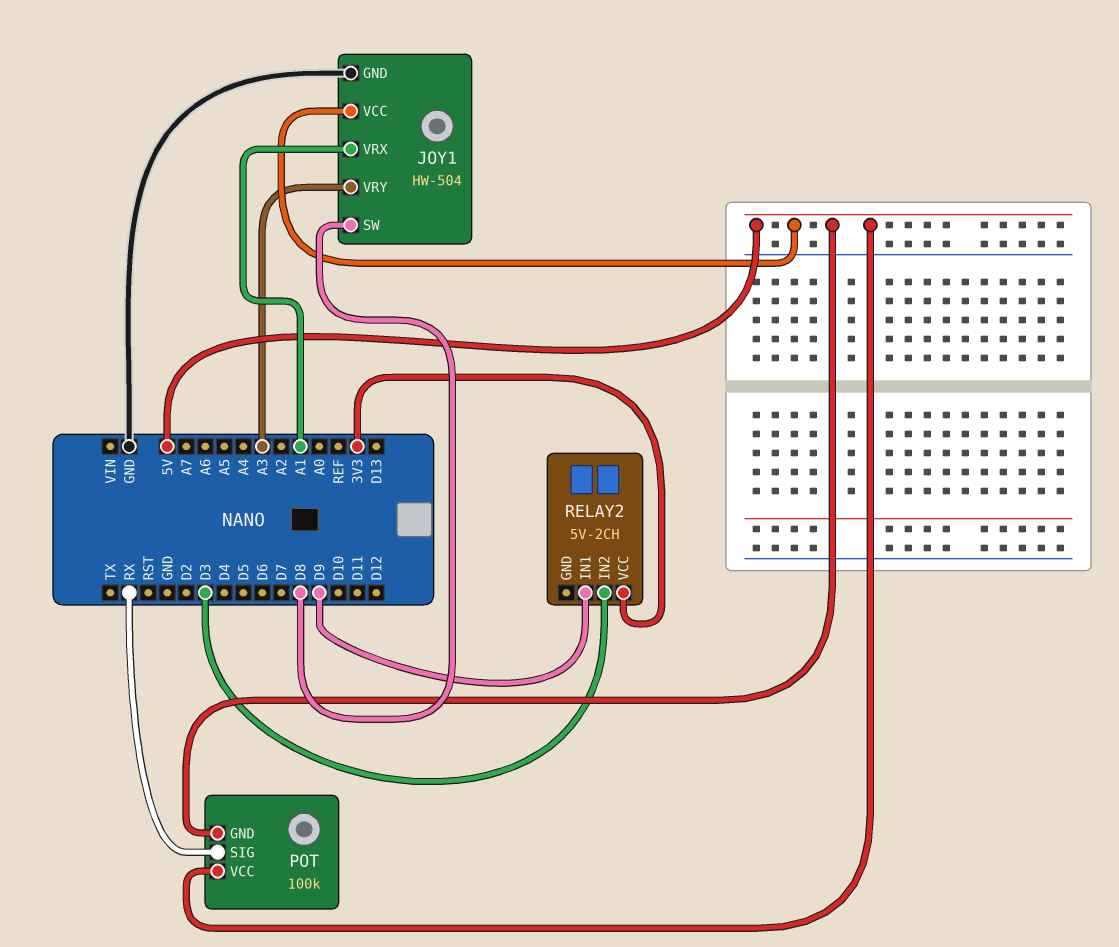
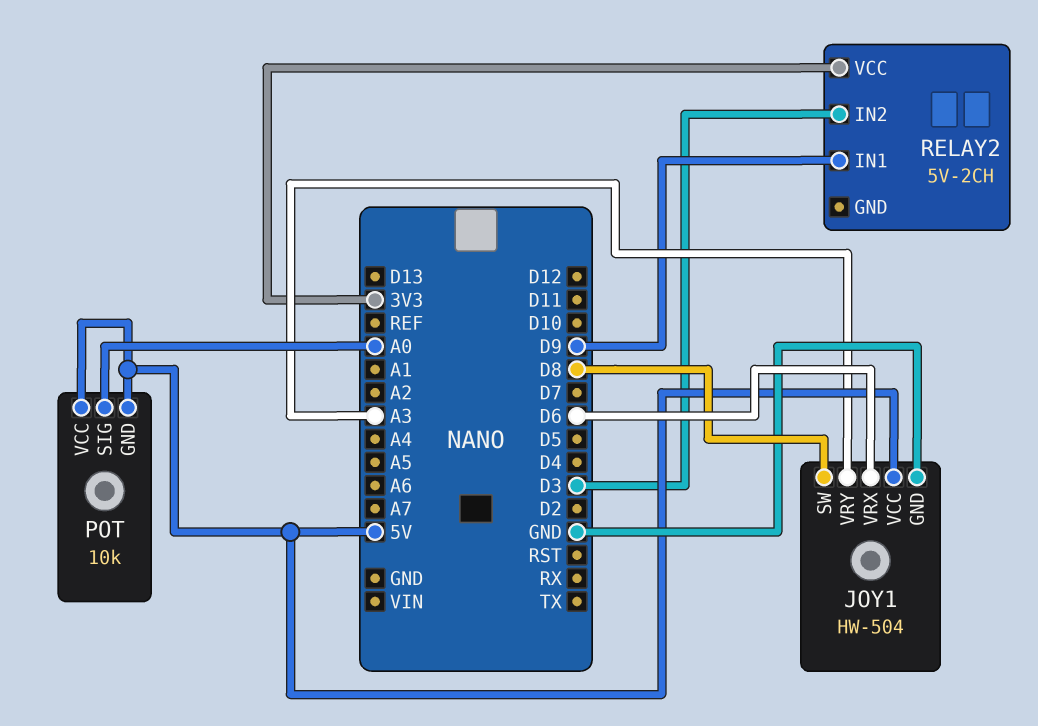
JOY1 pin VRX: A1 -> D6
POT: 100k -> 10k
POT pin SIG: RX -> A0

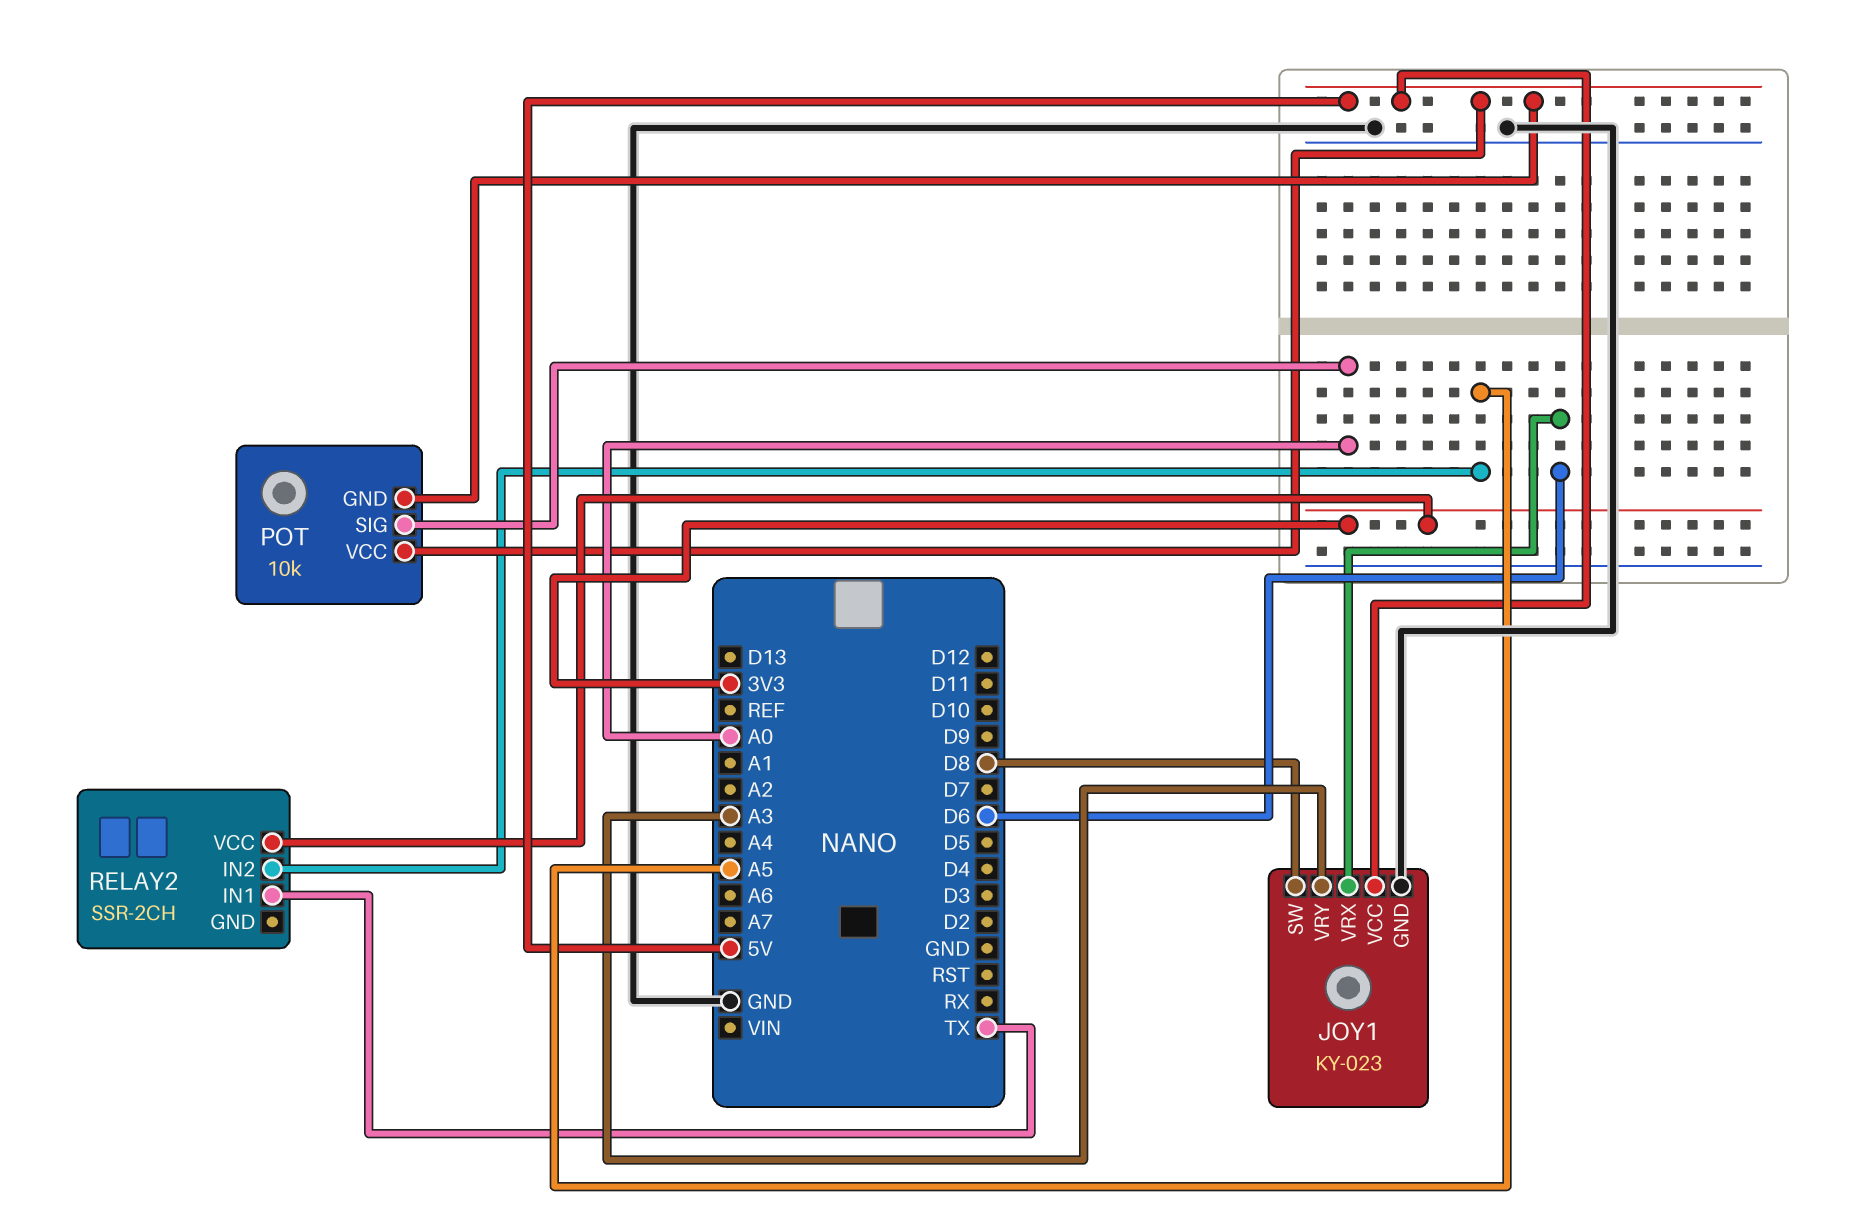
JOY1: HW-504 -> KY-023
RELAY2: 5V-2CH -> SSR-2CH
RELAY2 pin IN1: D9 -> TX
RELAY2 pin IN2: D3 -> A5

